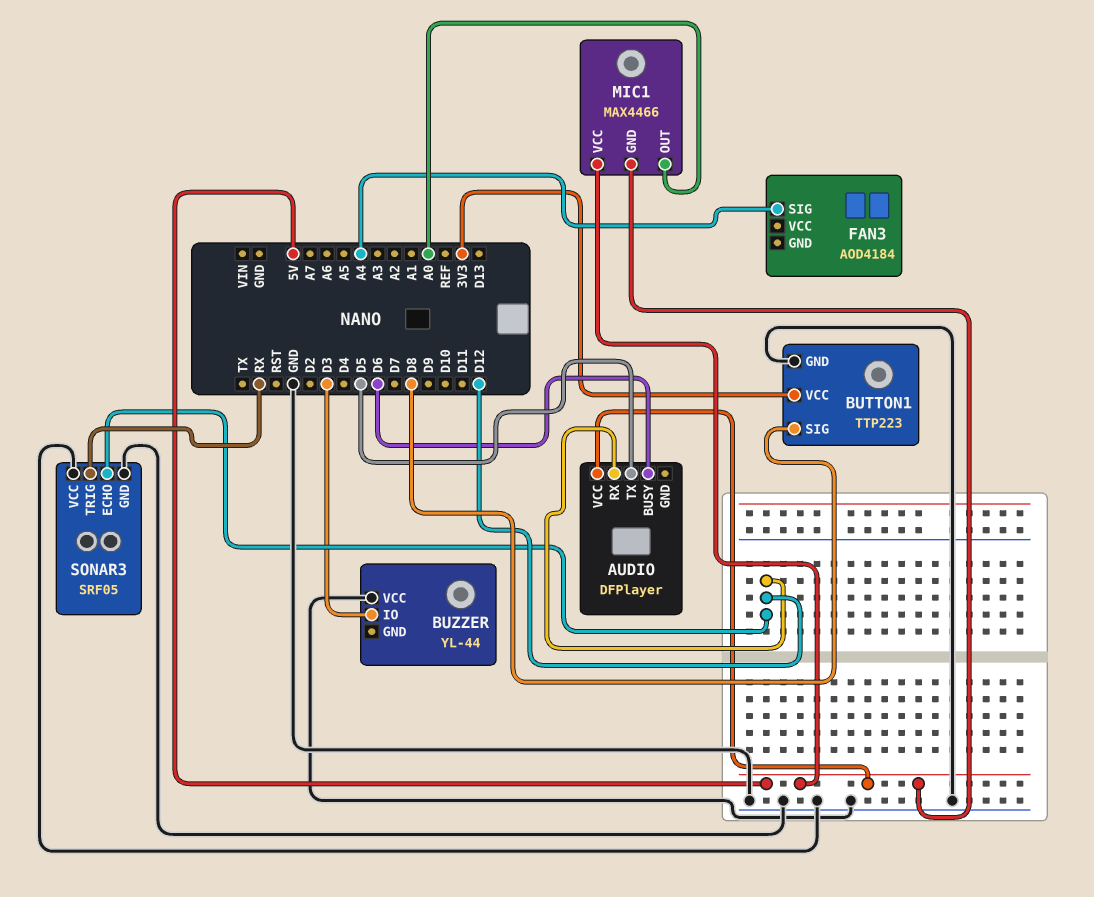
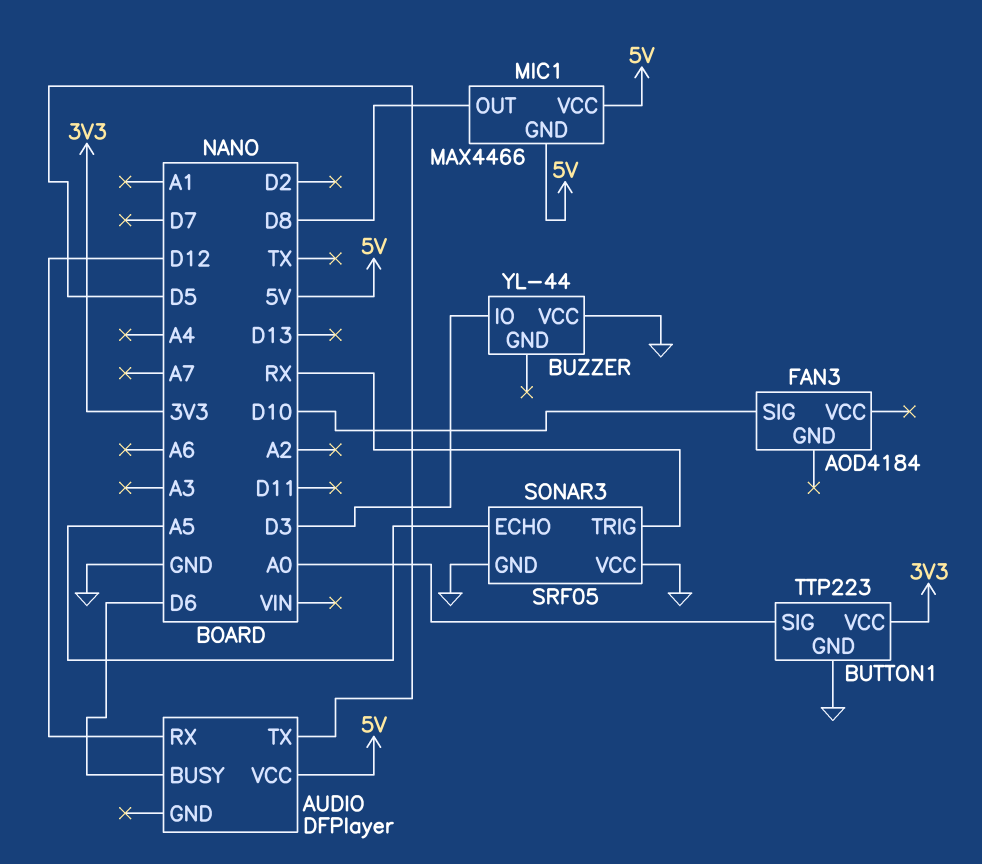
BUTTON1 pin SIG: D8 -> A0
FAN3 pin SIG: A4 -> D10
MIC1 pin OUT: A0 -> D8
SONAR3 pin ECHO: D12 -> A5

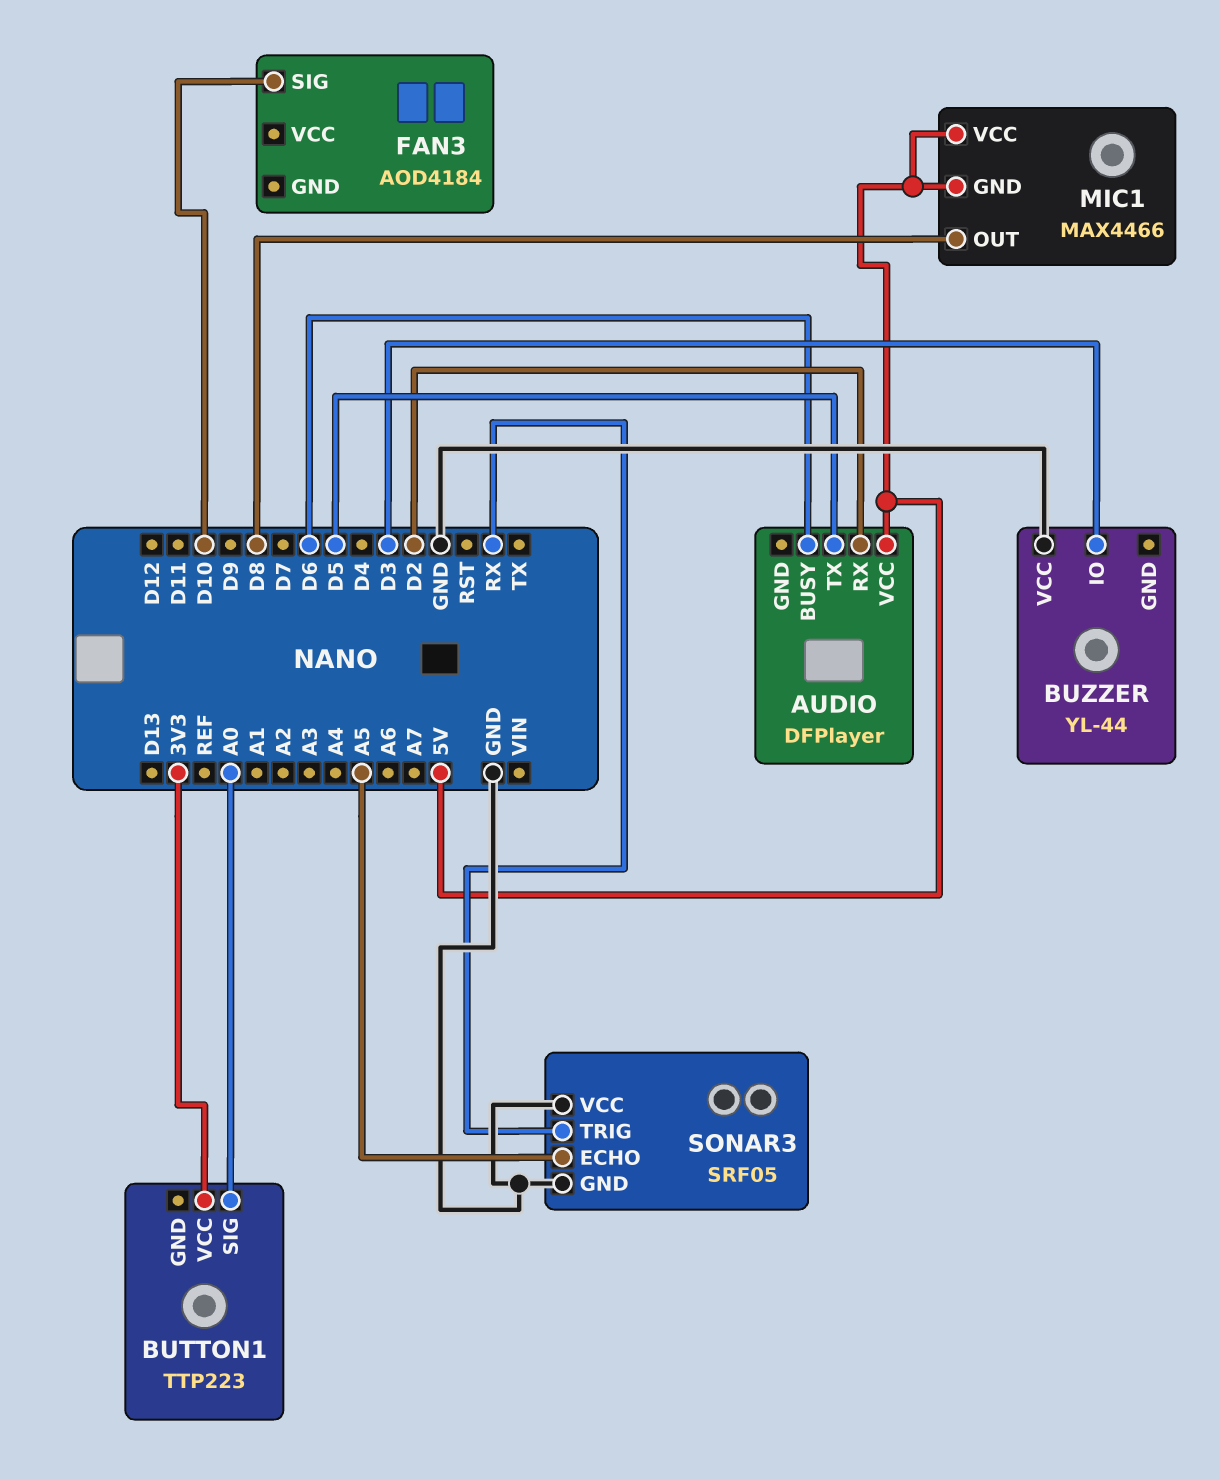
AUDIO pin RX: D12 -> D2
BUTTON1 pin GND: GND -> none

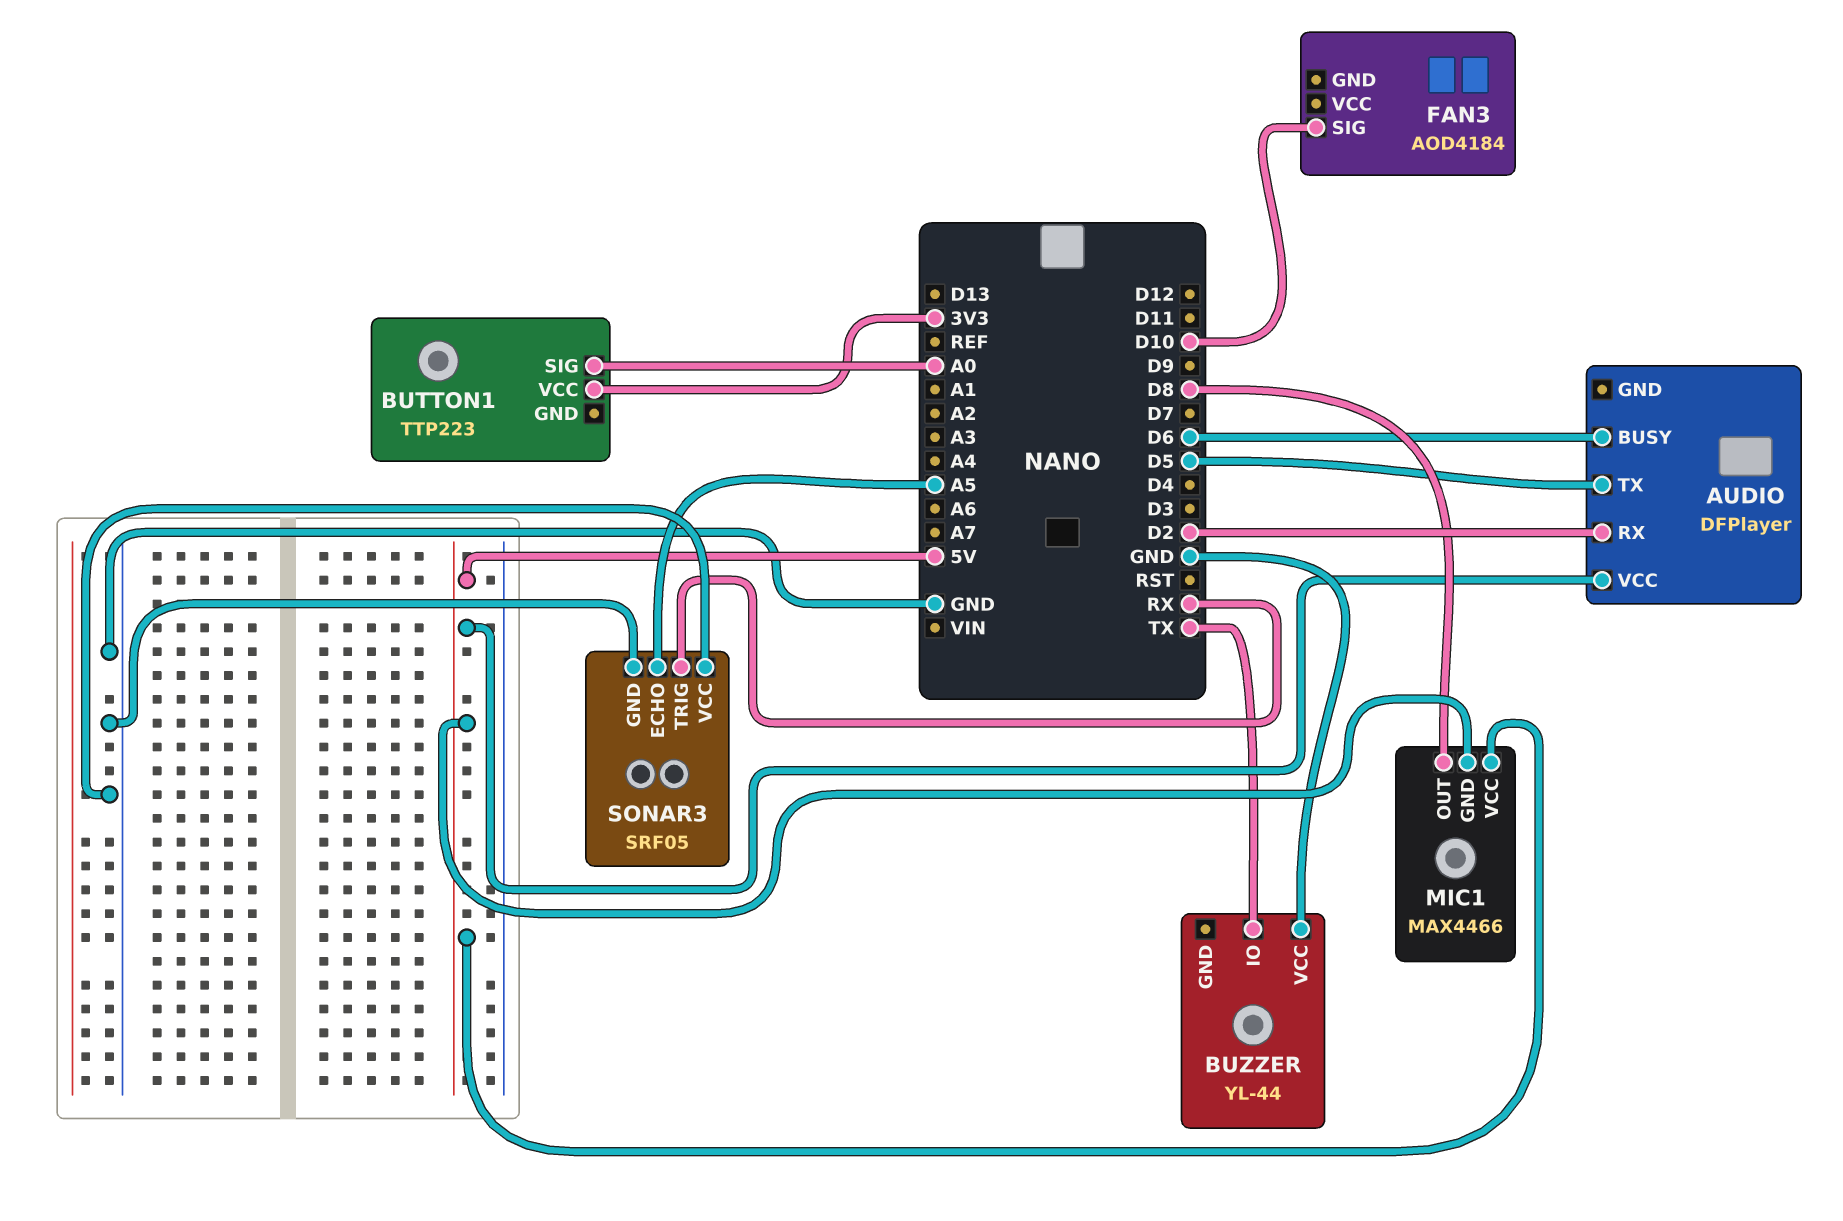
BUZZER pin IO: D3 -> TX

